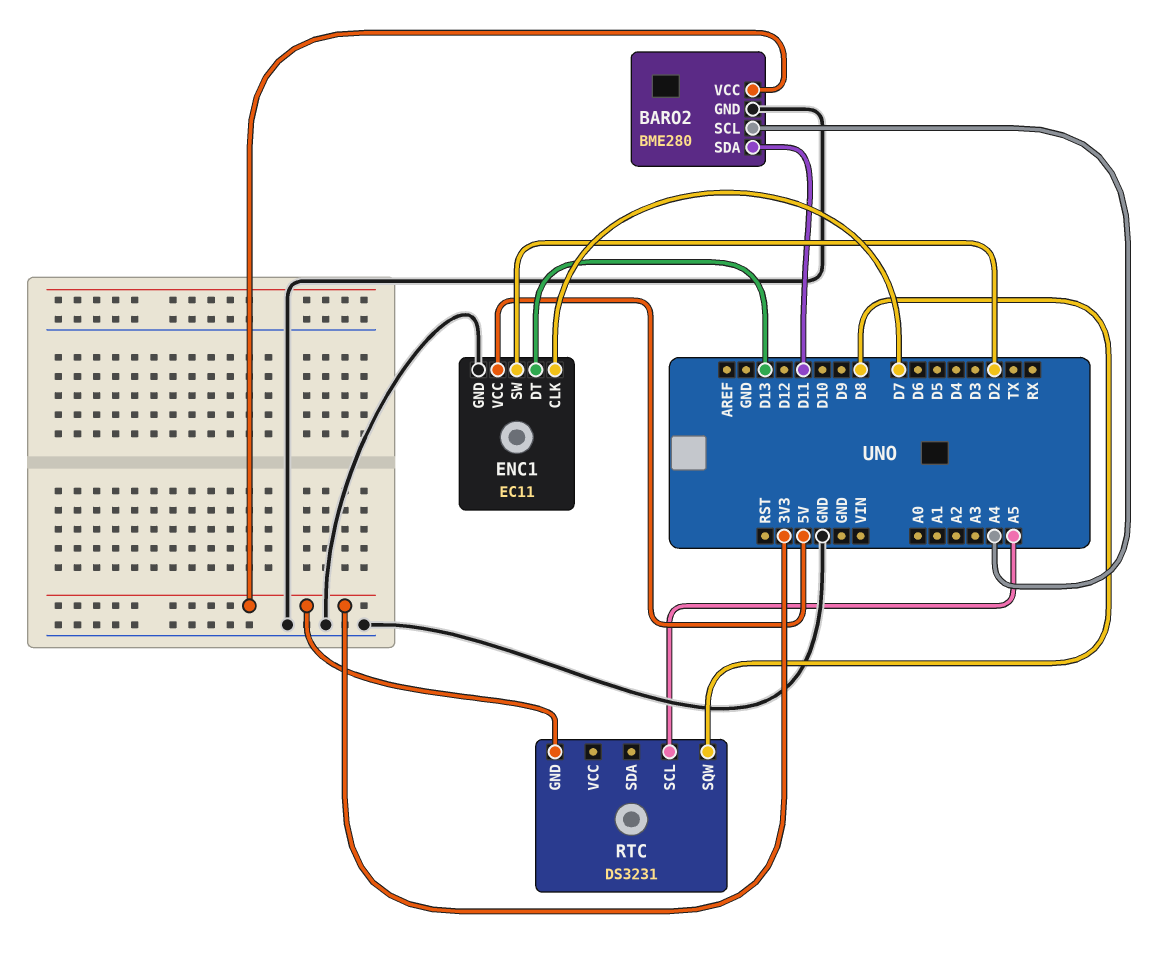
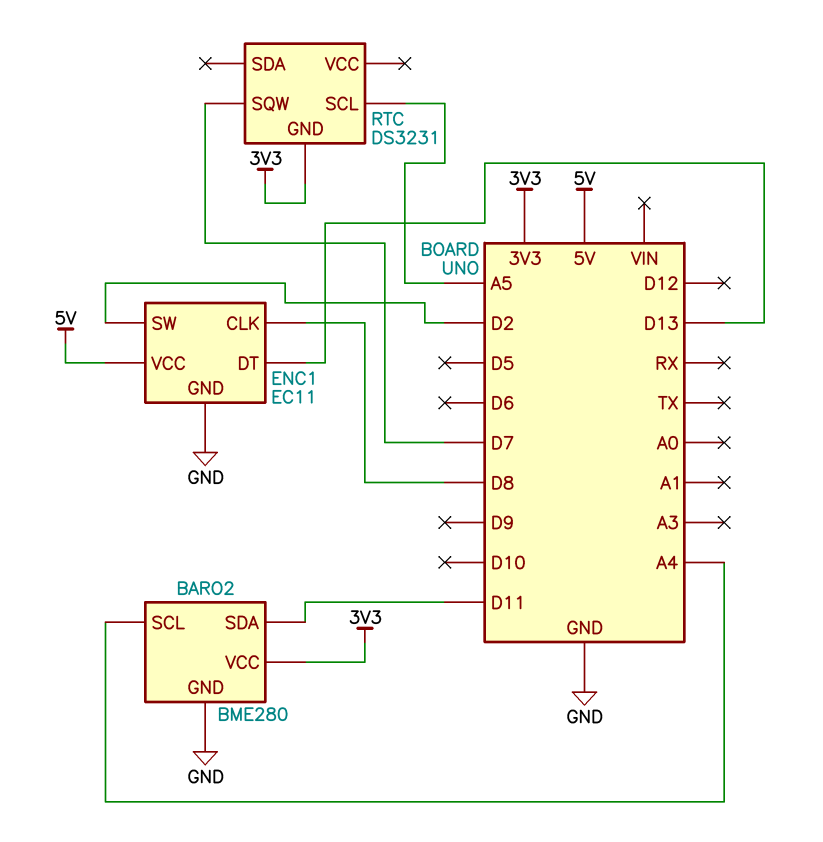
ENC1 pin CLK: D7 -> D8
RTC pin SQW: D8 -> D7

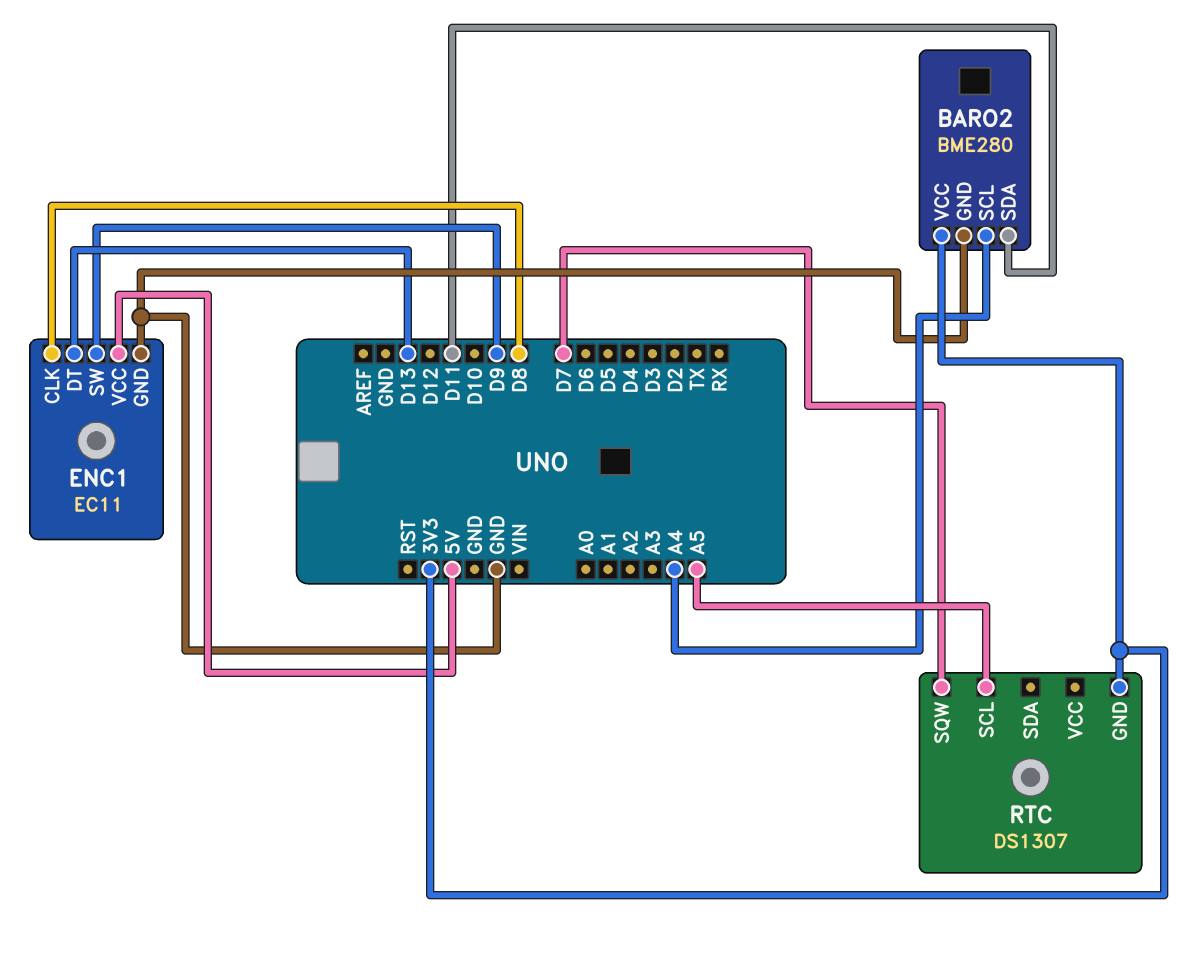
ENC1 pin SW: D2 -> D9
RTC: DS3231 -> DS1307

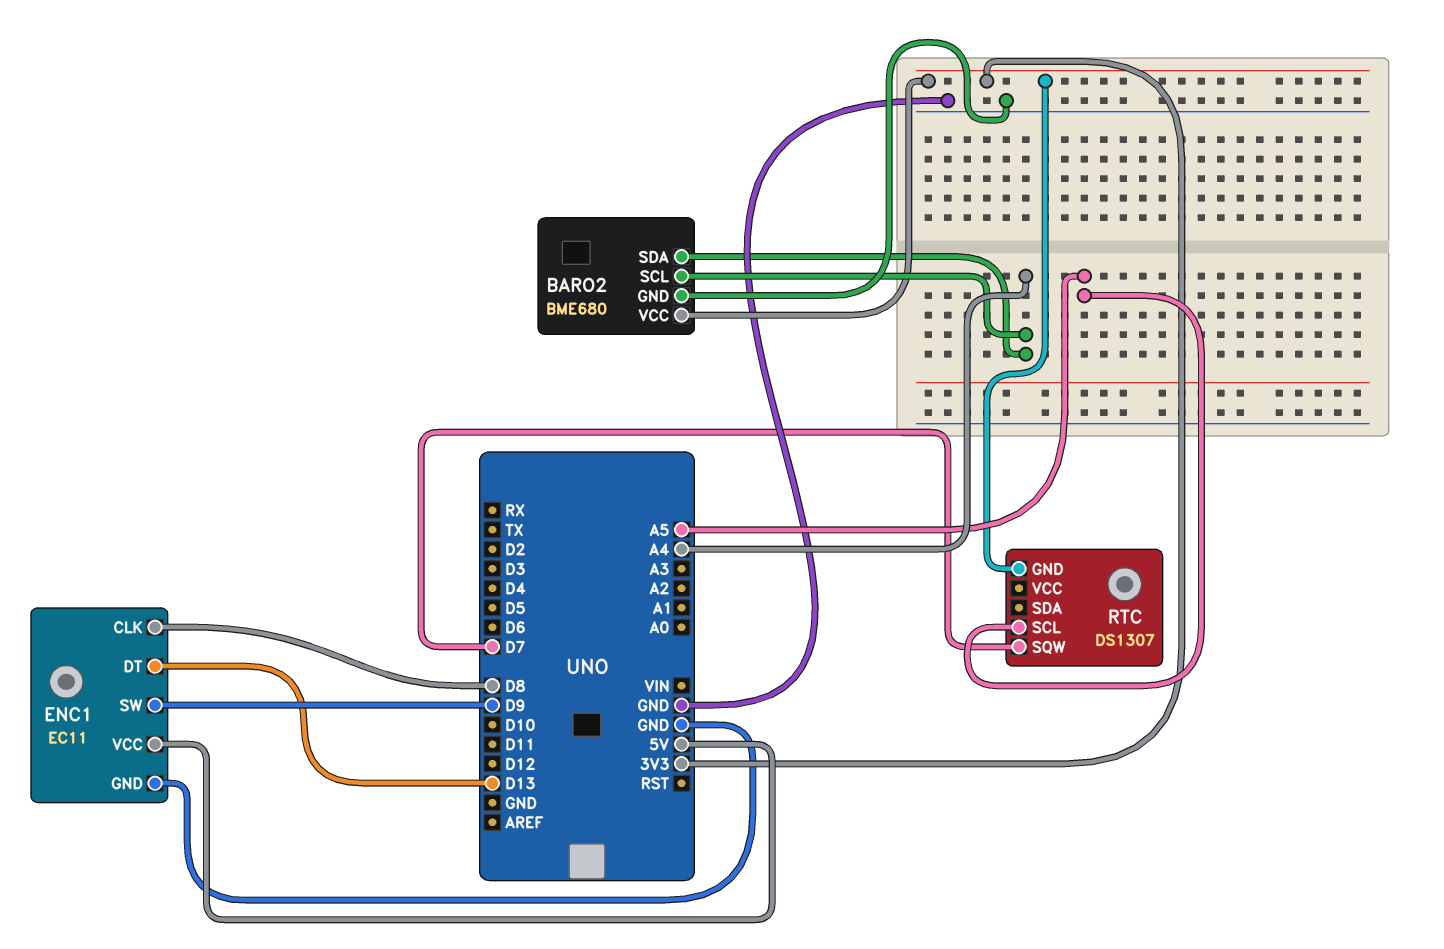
BARO2: BME280 -> BME680
BARO2 pin SDA: D11 -> A4

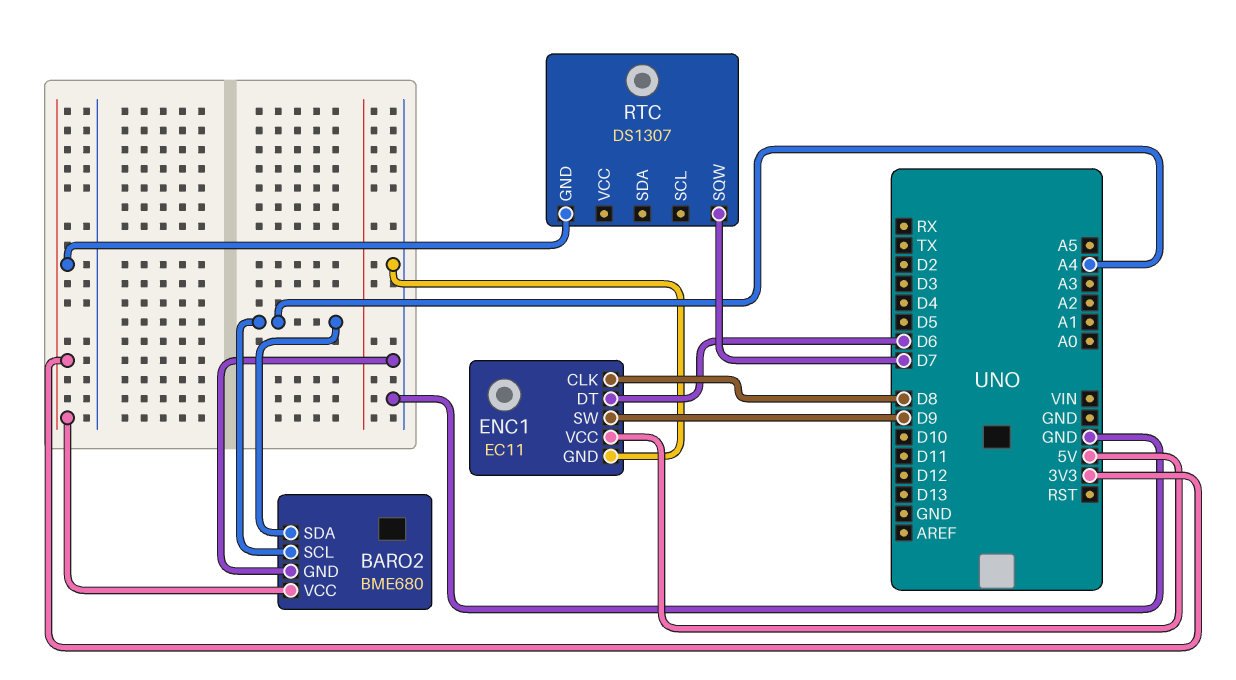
ENC1 pin DT: D13 -> D6
RTC pin SCL: A5 -> none

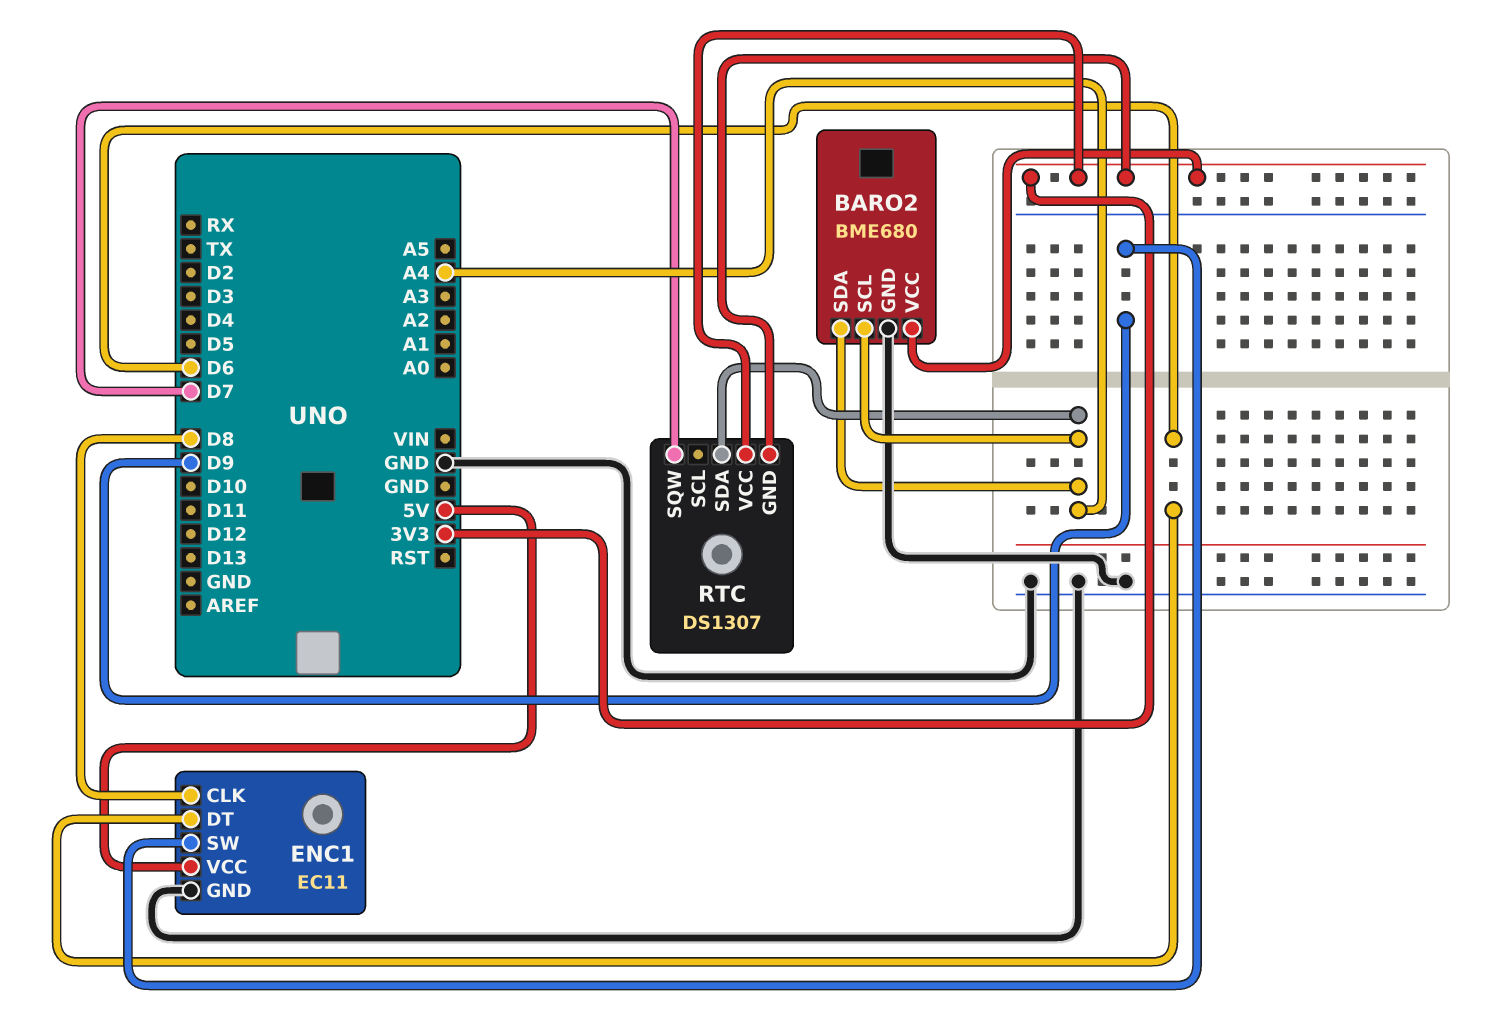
RTC pin SDA: none -> A4
RTC pin VCC: none -> 3V3

